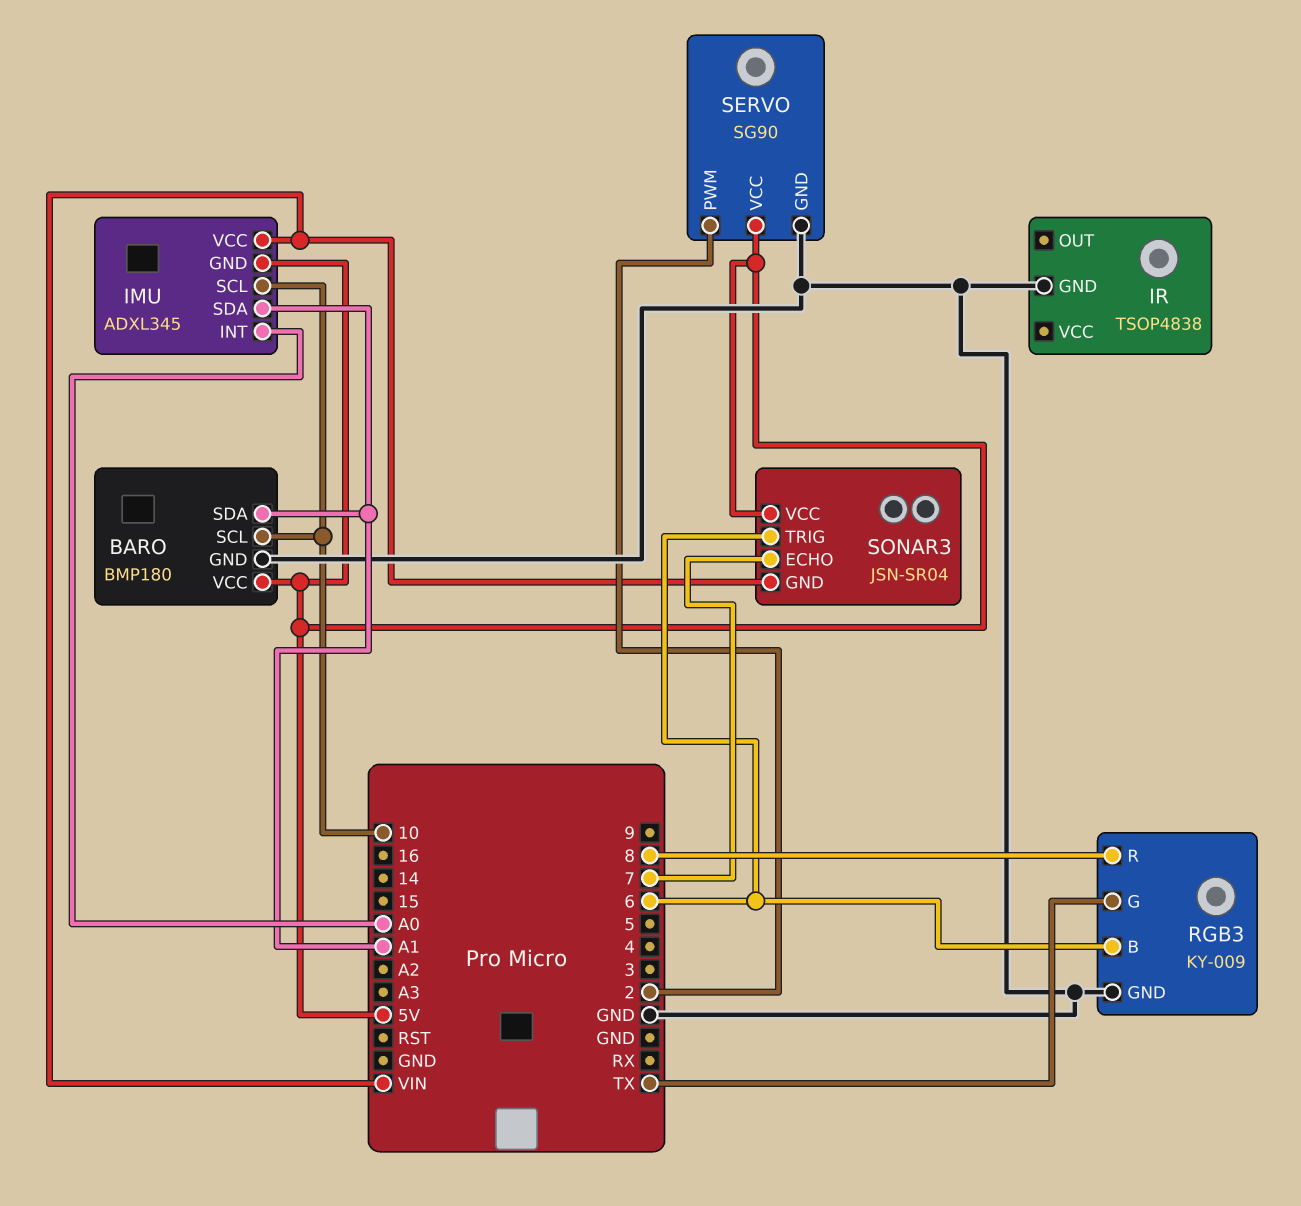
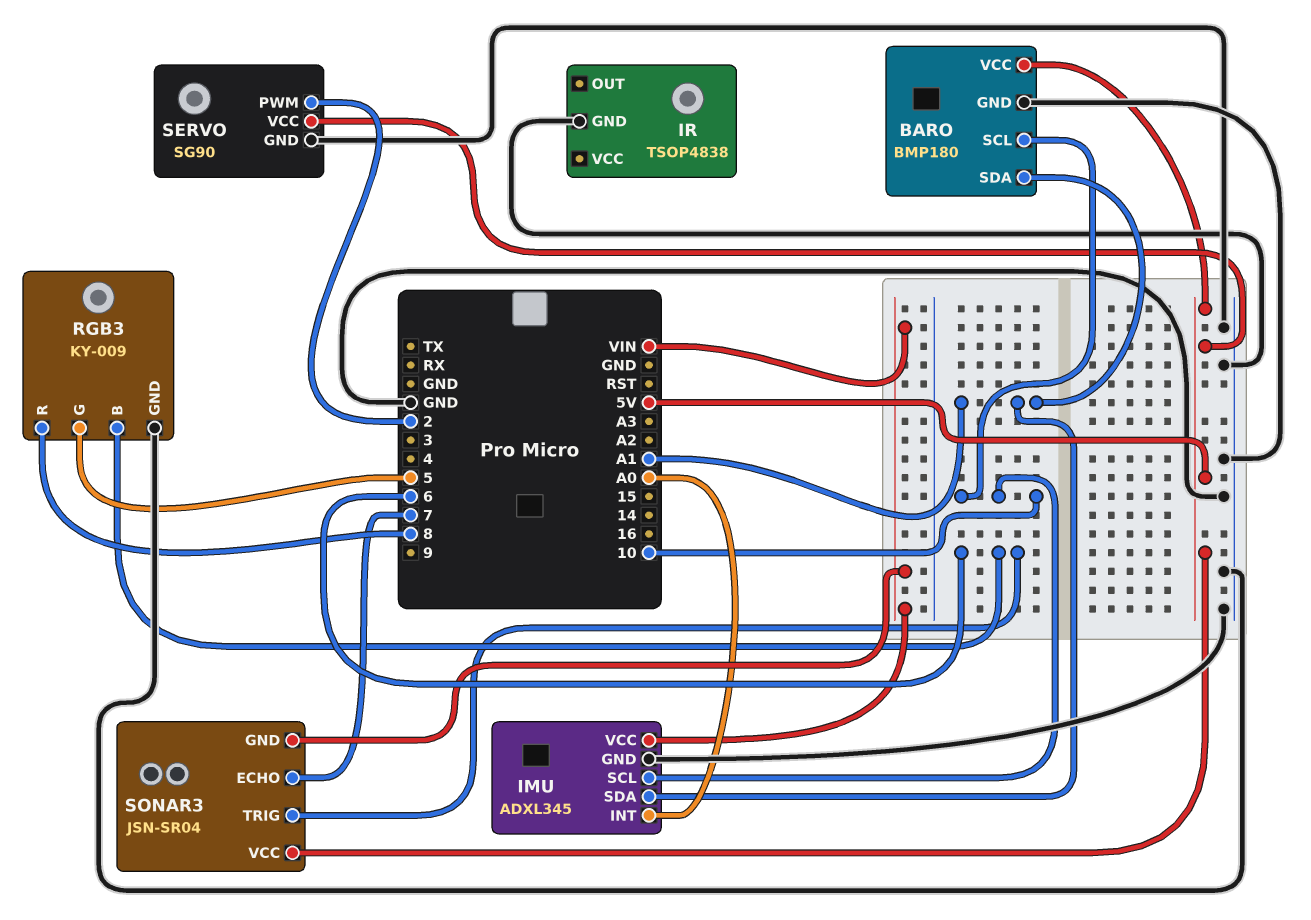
IMU pin GND: 5V -> GND
RGB3 pin G: TX -> 5

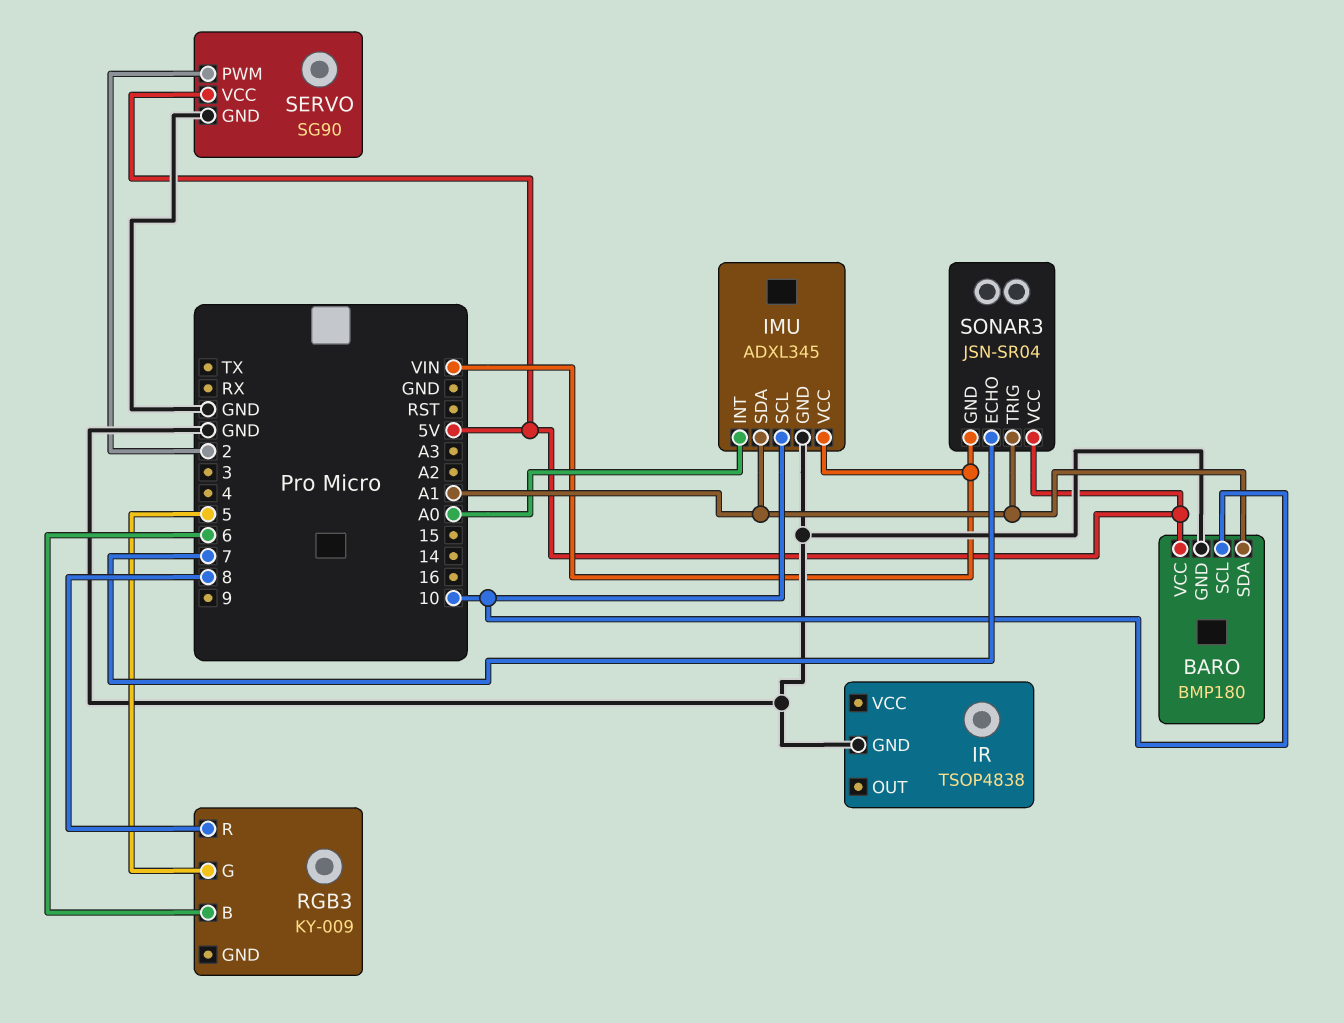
RGB3 pin GND: GND -> none
SONAR3 pin TRIG: 6 -> A1

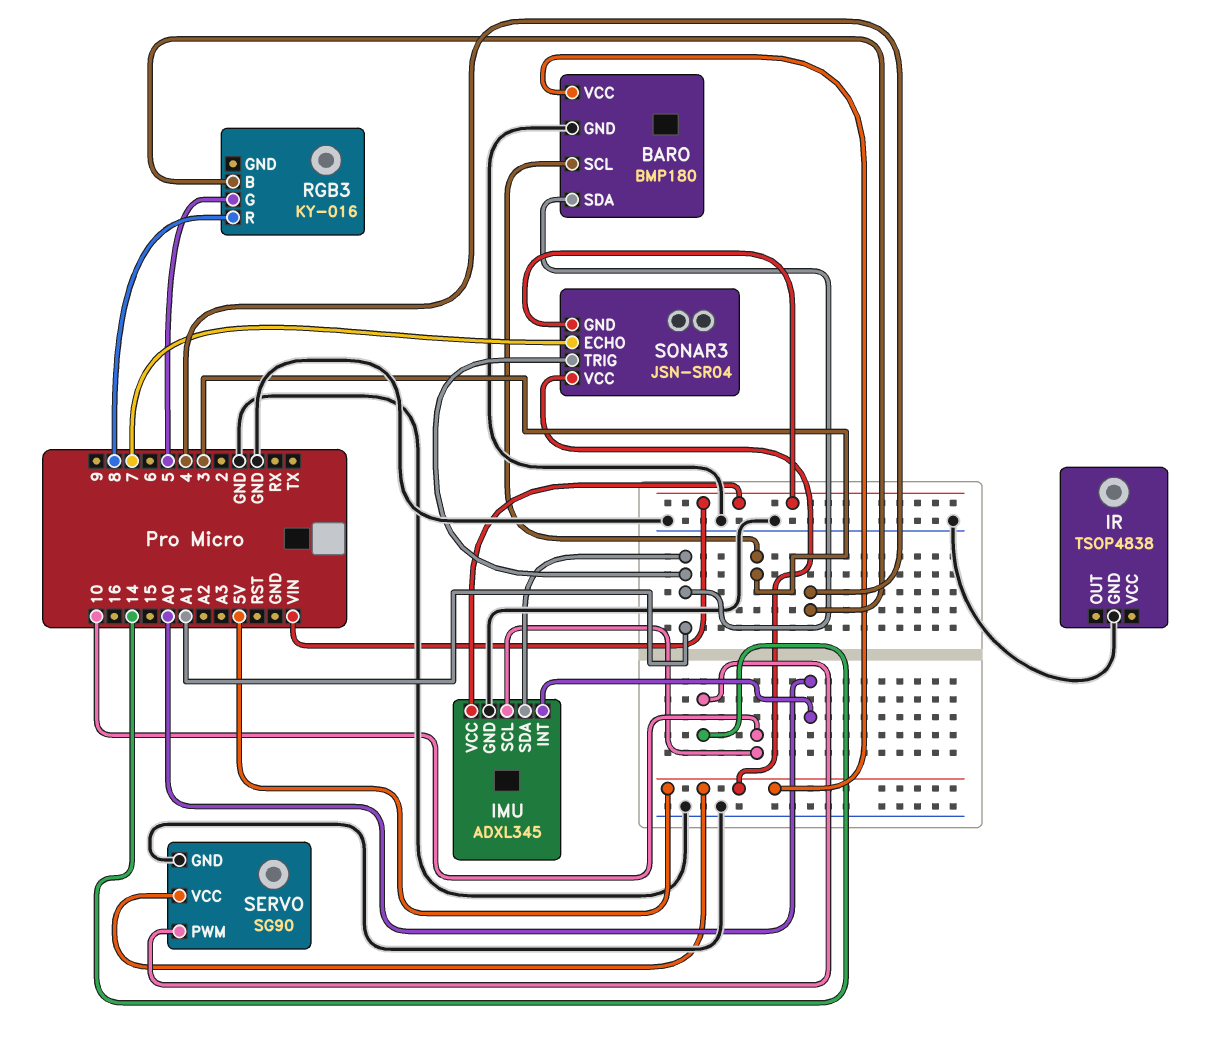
BARO pin SCL: 10 -> 3
RGB3: KY-009 -> KY-016
RGB3 pin B: 6 -> 4
SERVO pin PWM: 2 -> 14

